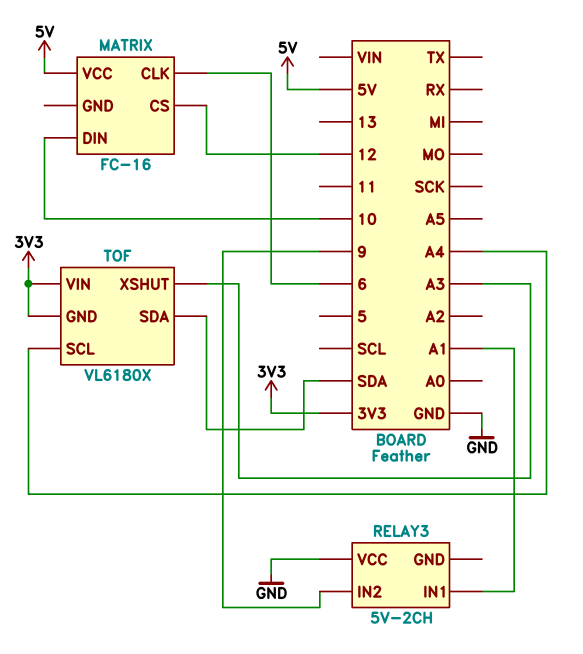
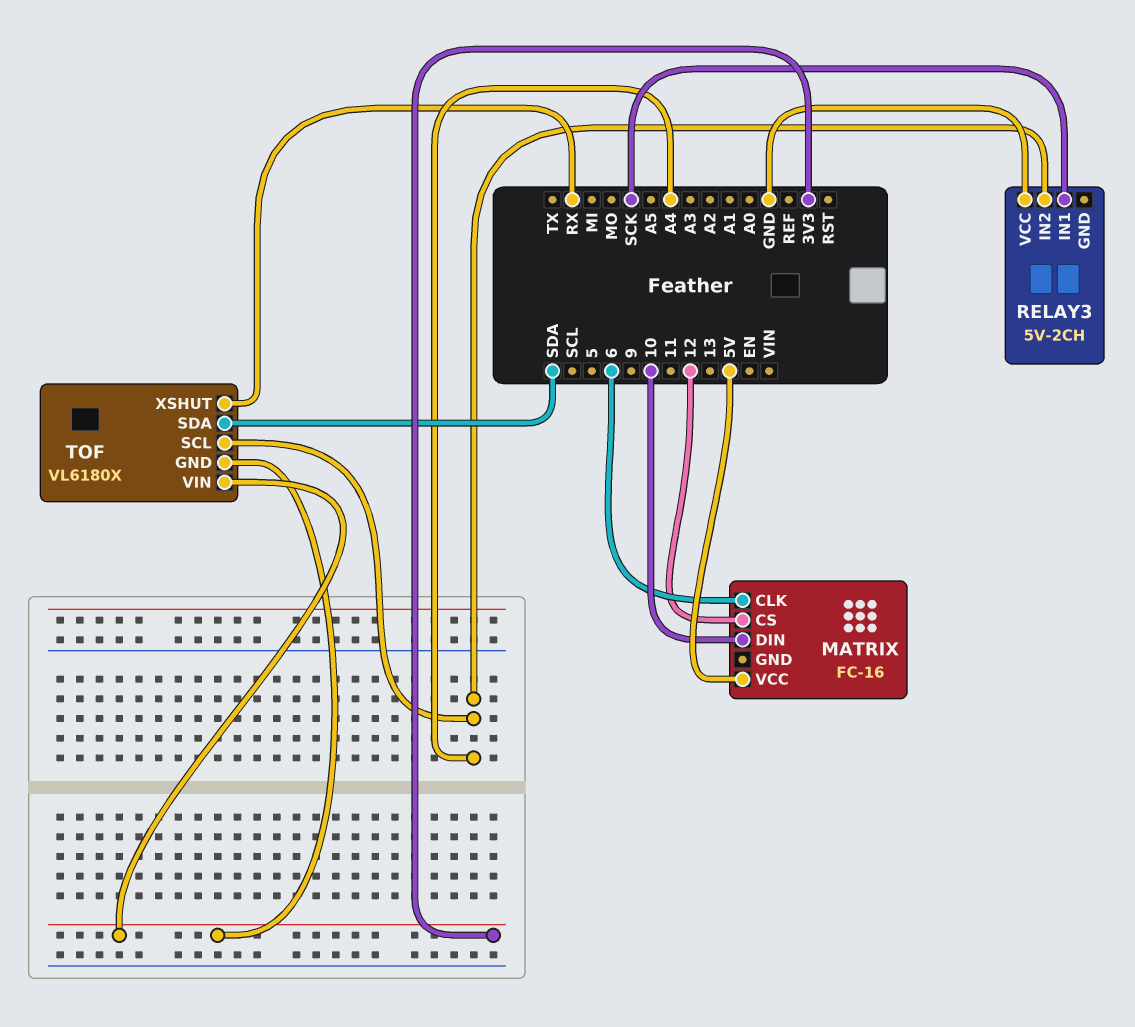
RELAY3 pin IN1: A1 -> SCK
RELAY3 pin IN2: 9 -> A4
TOF pin XSHUT: A3 -> RX

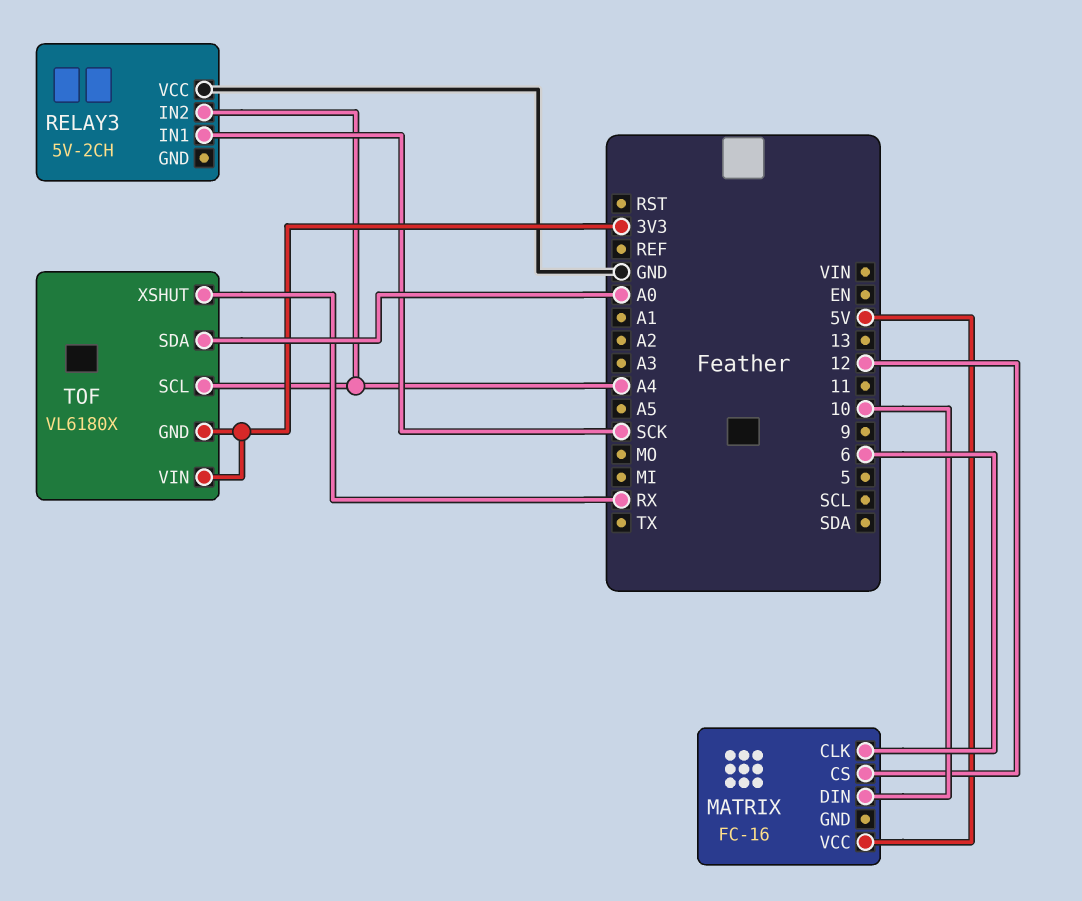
TOF pin SDA: SDA -> A0

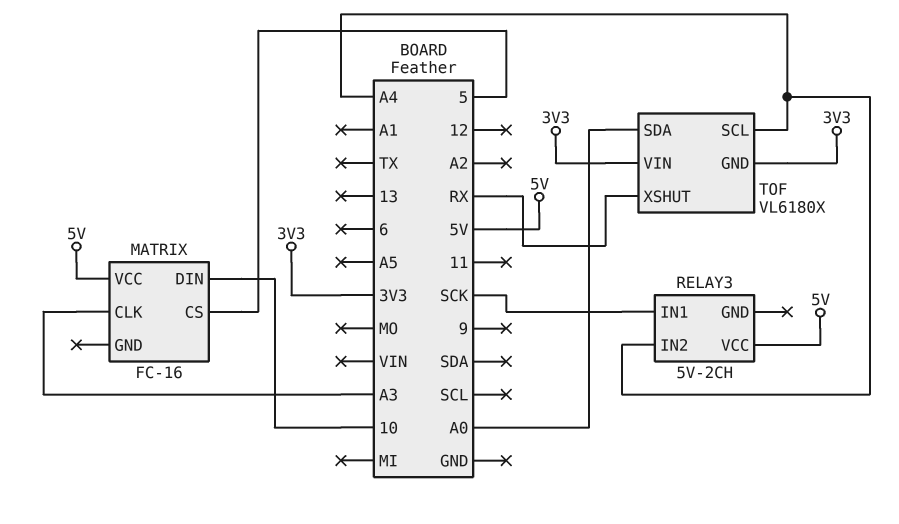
MATRIX pin CLK: 6 -> A3
MATRIX pin CS: 12 -> 5
RELAY3 pin VCC: GND -> 5V

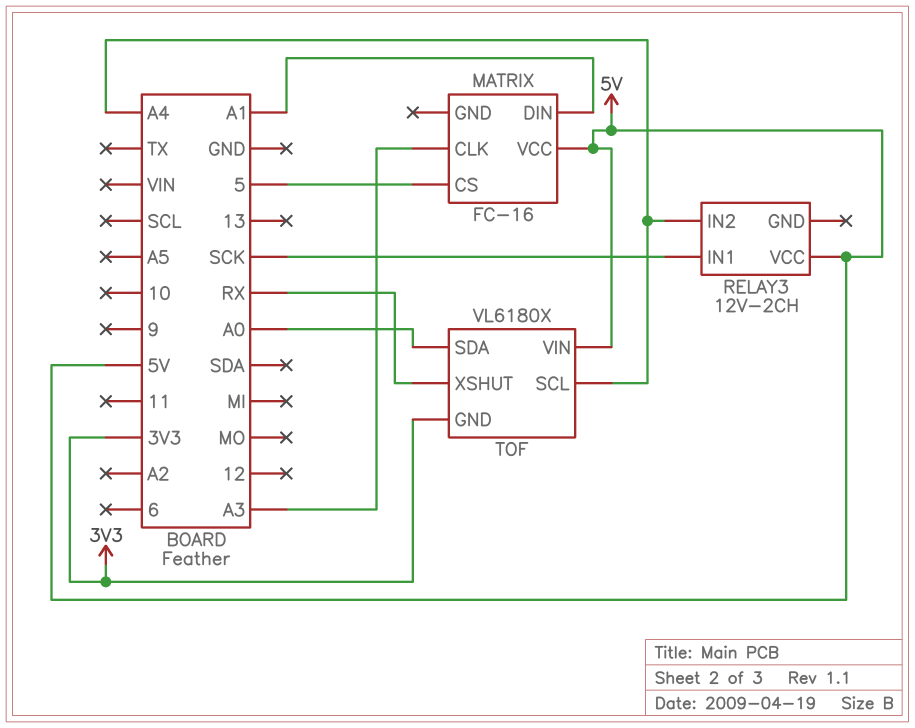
MATRIX pin DIN: 10 -> A1
RELAY3: 5V-2CH -> 12V-2CH
TOF pin VIN: 3V3 -> 5V

